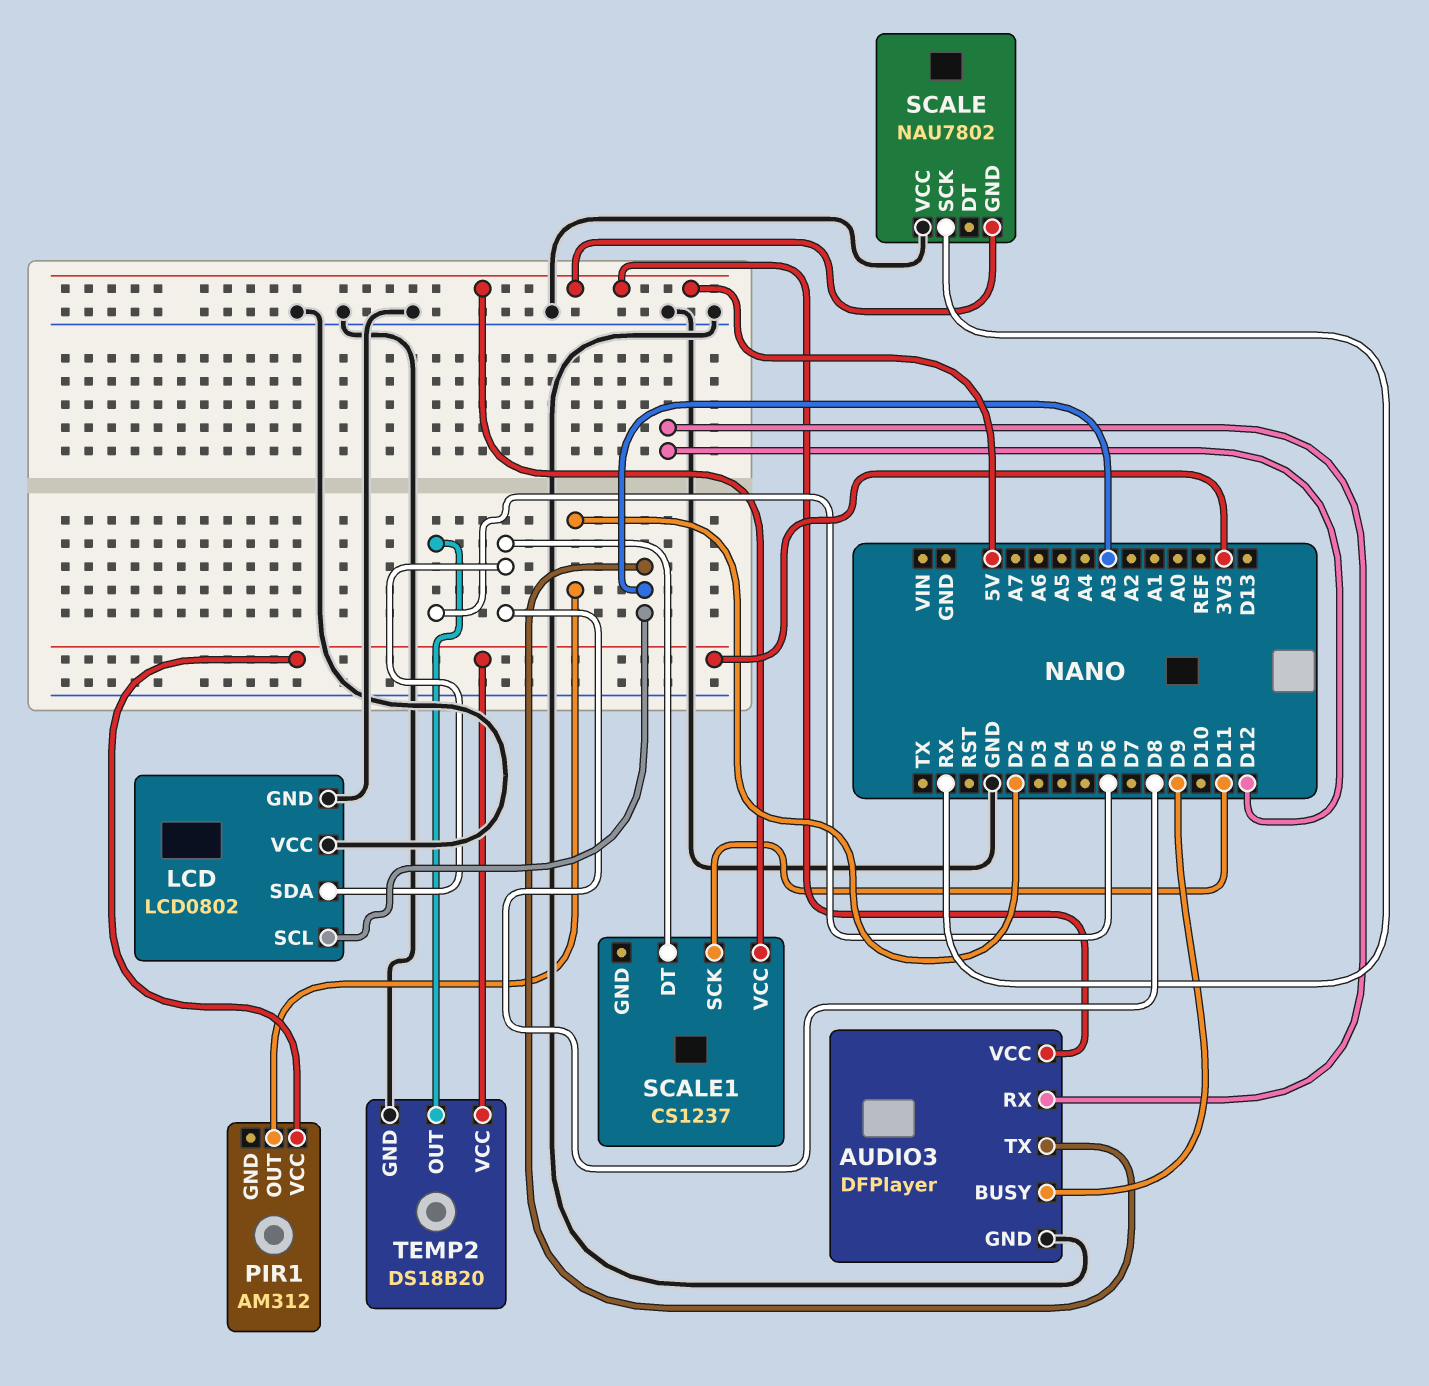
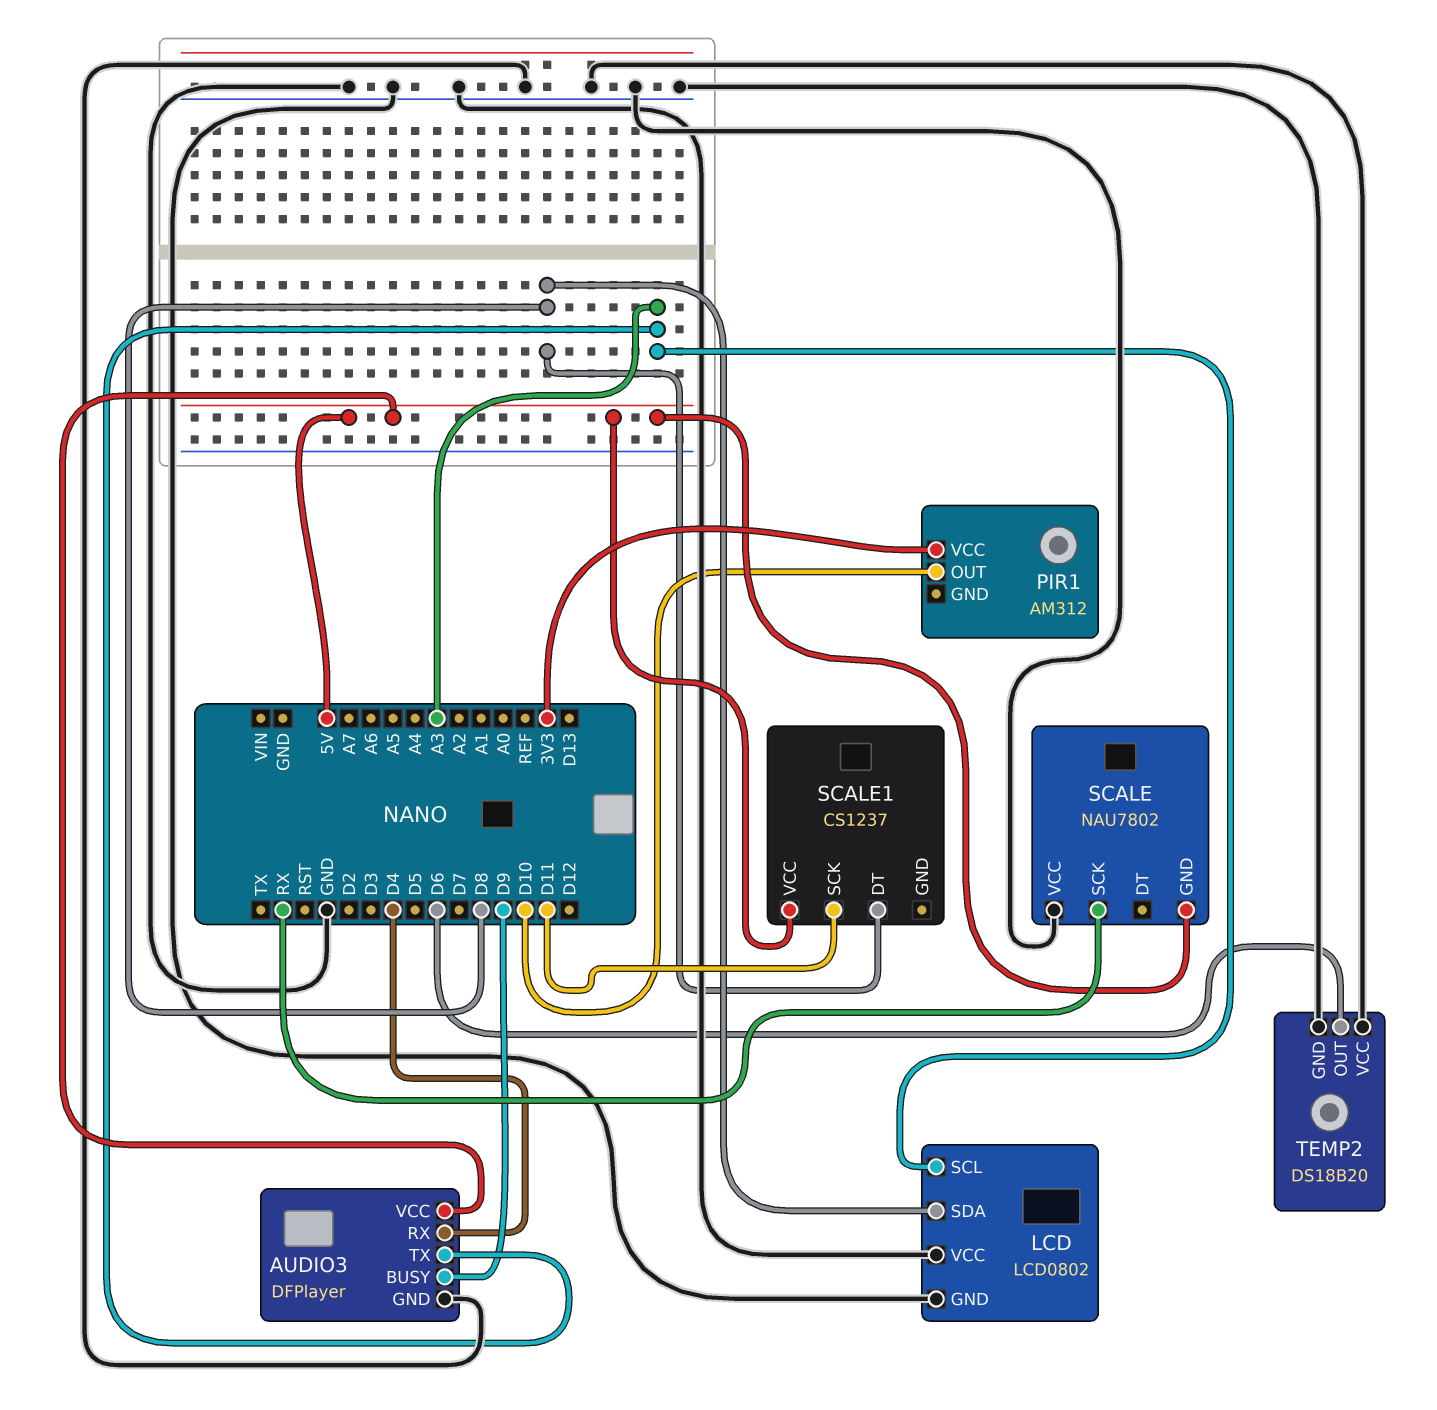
AUDIO3 pin RX: D12 -> D4
PIR1 pin OUT: D2 -> D10
TEMP2 pin VCC: 3V3 -> GND

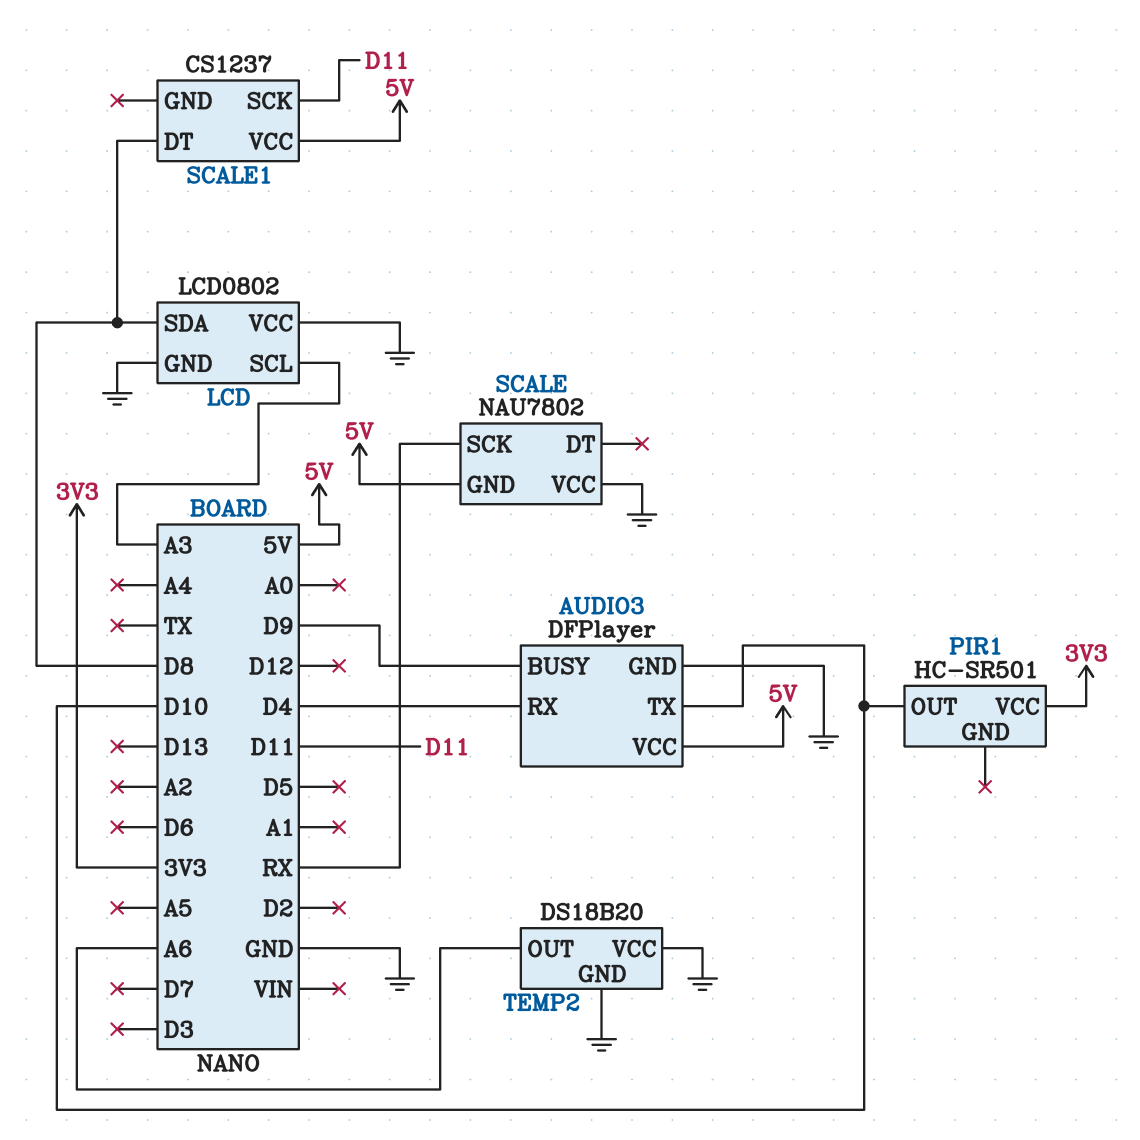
AUDIO3 pin TX: A3 -> D10
PIR1: AM312 -> HC-SR501
TEMP2 pin OUT: D6 -> A6

